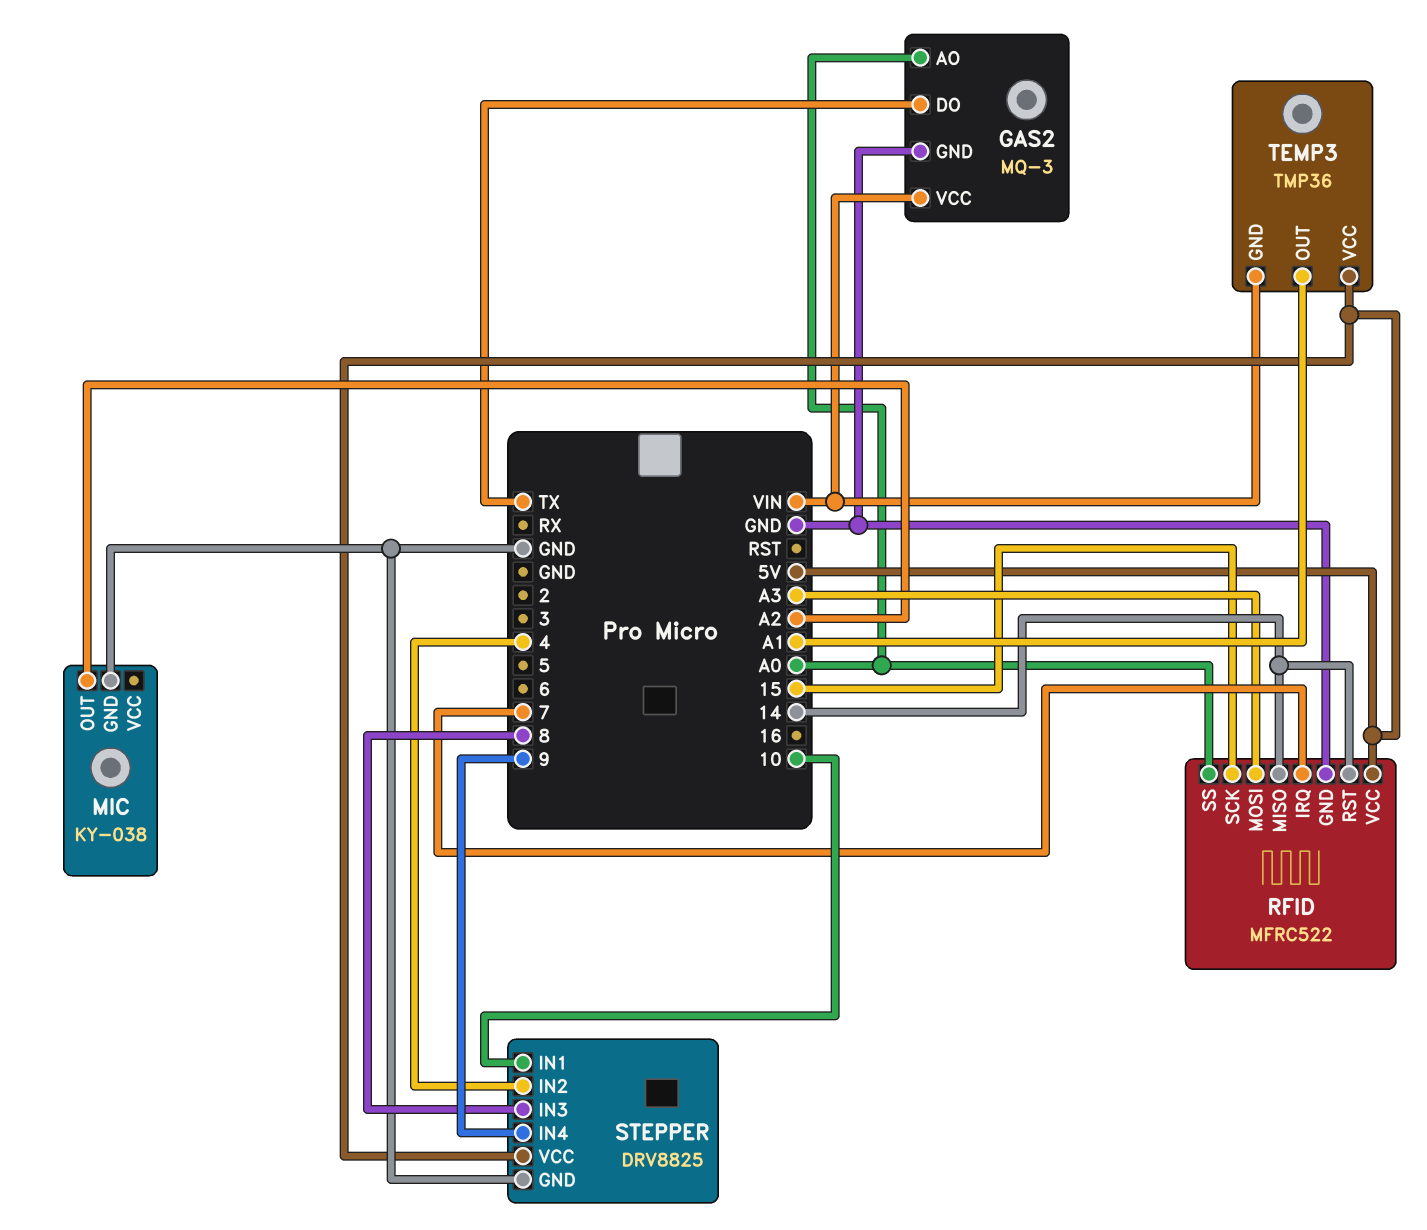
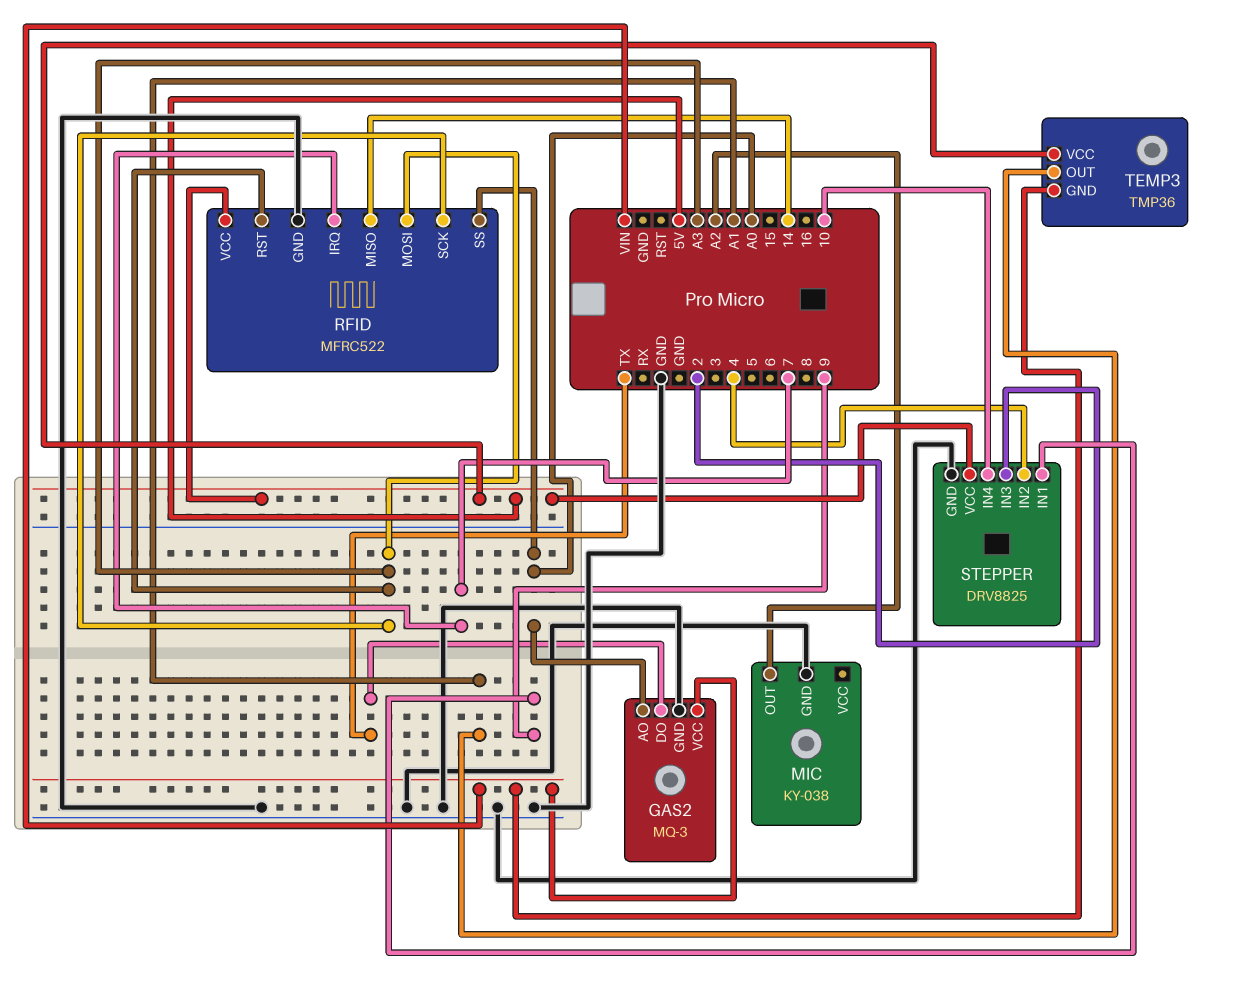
RFID pin RST: 14 -> A3
RFID pin SCK: 15 -> A3
STEPPER pin IN1: 10 -> 9
STEPPER pin IN3: 8 -> 2
STEPPER pin IN4: 9 -> 10

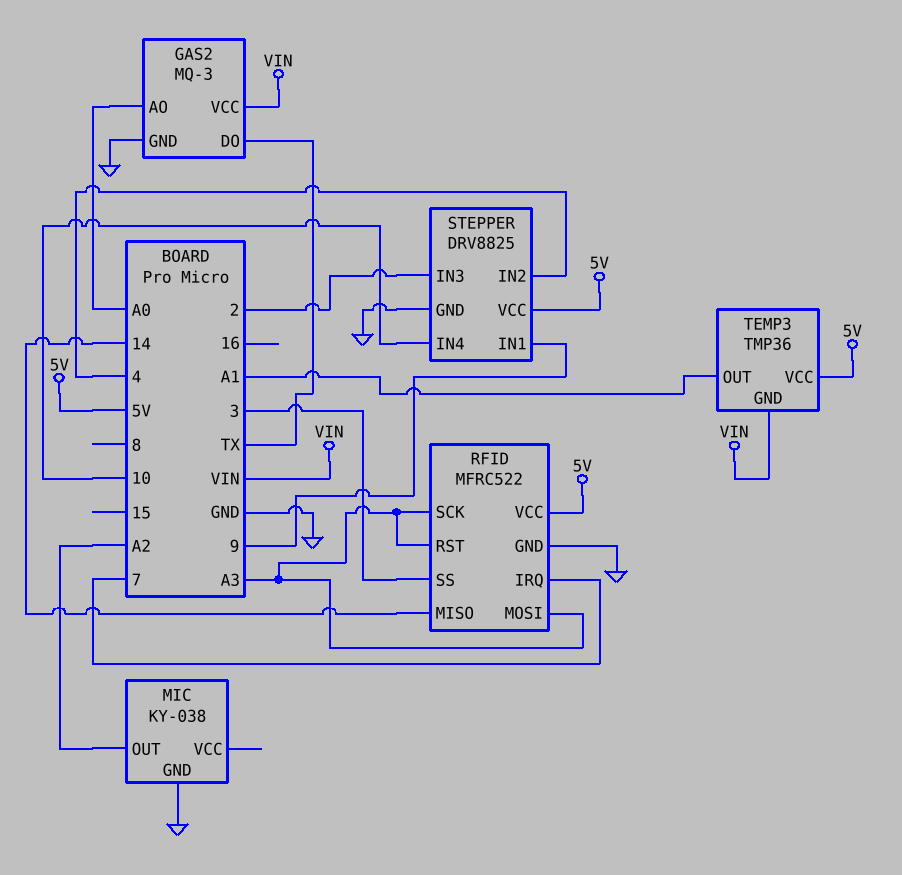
RFID pin SS: A0 -> 3

